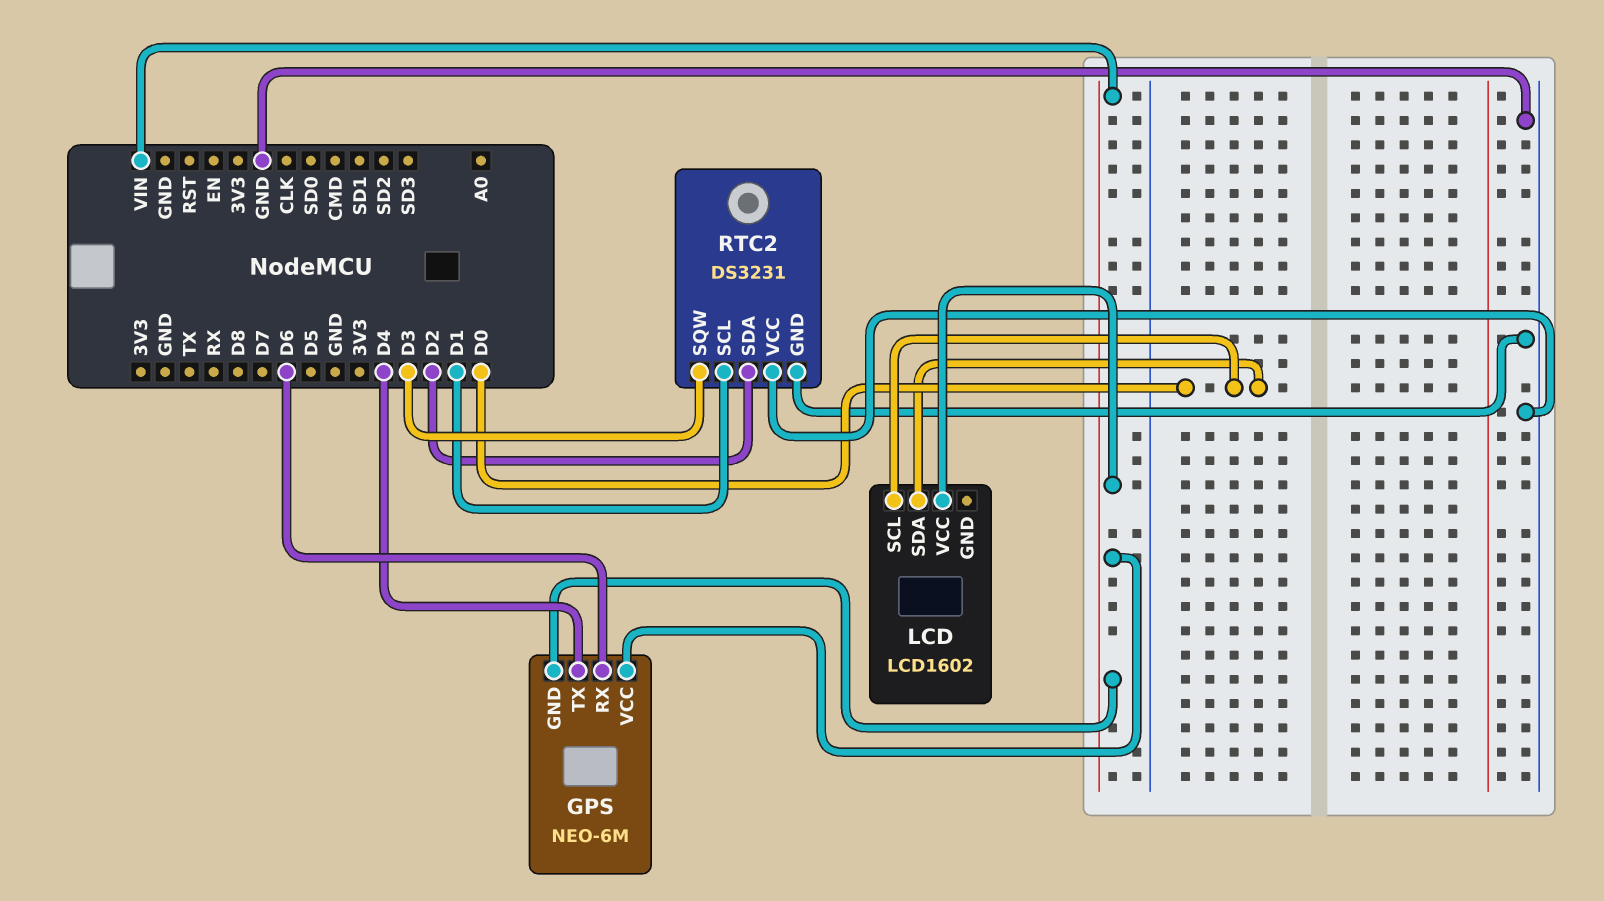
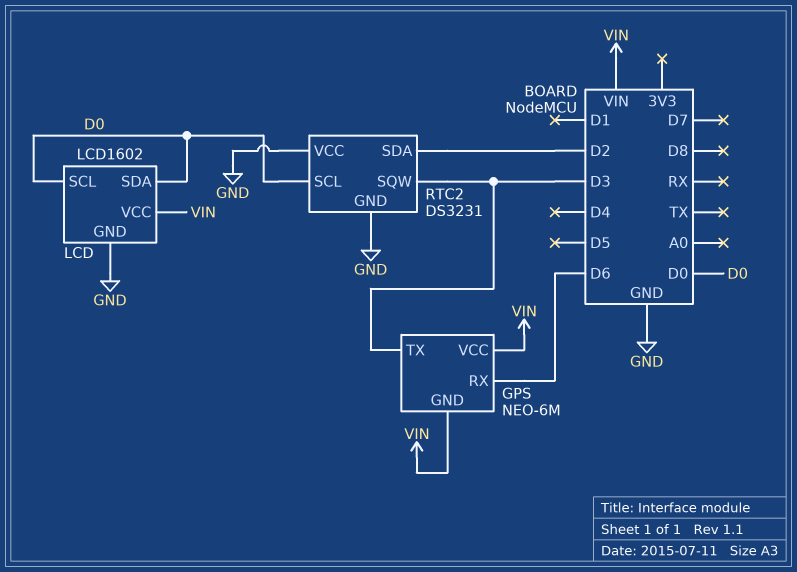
GPS pin TX: D4 -> D3
LCD pin GND: none -> GND
RTC2 pin SCL: D1 -> D0

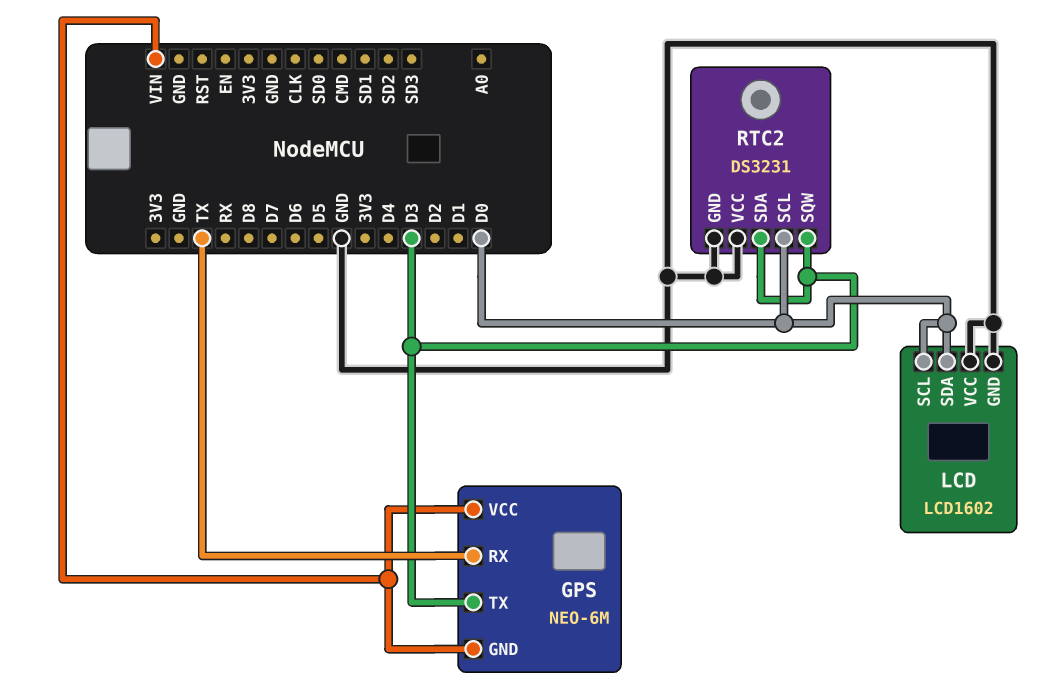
GPS pin RX: D6 -> TX
LCD pin VCC: VIN -> GND
RTC2 pin SDA: D2 -> D3

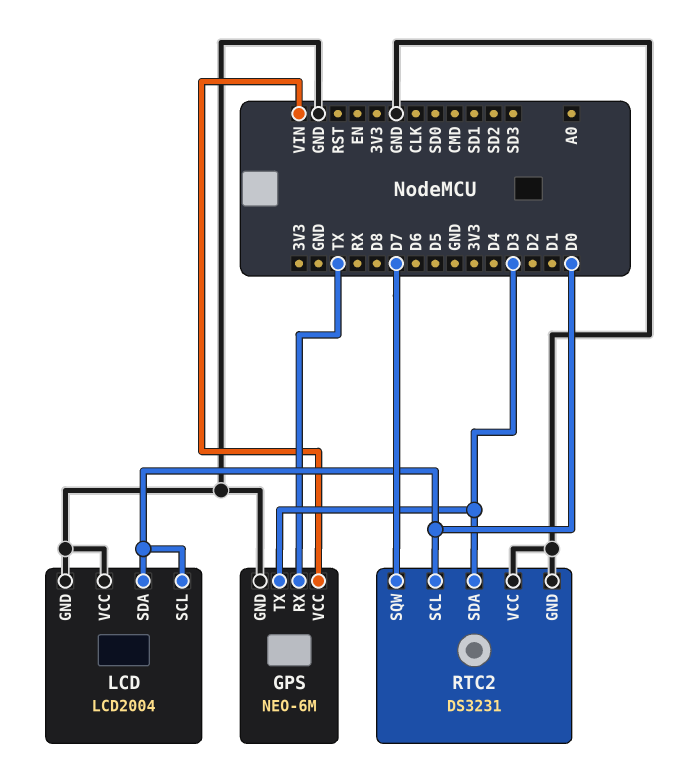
GPS pin GND: VIN -> GND
LCD: LCD1602 -> LCD2004
RTC2 pin SQW: D3 -> D7

